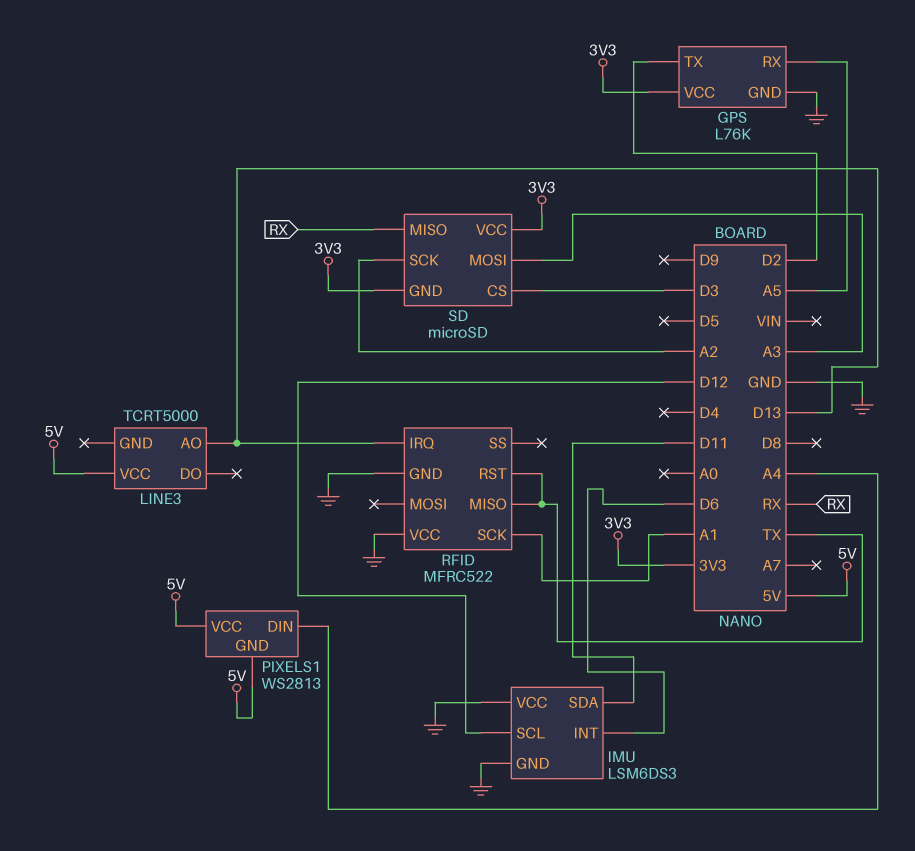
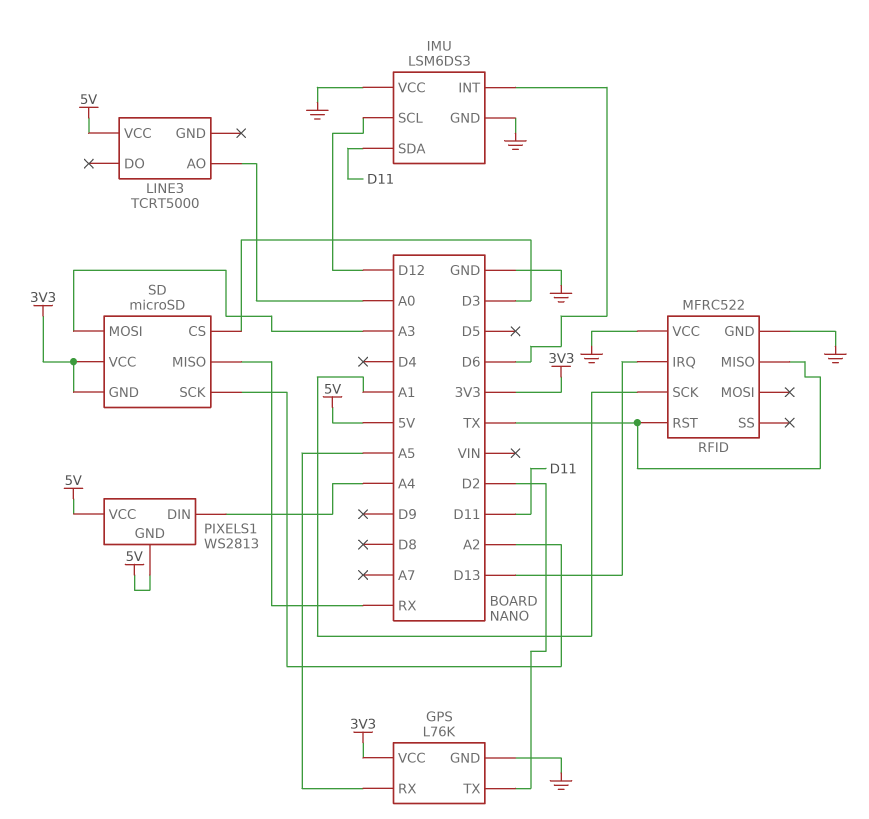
LINE3 pin AO: D13 -> A0

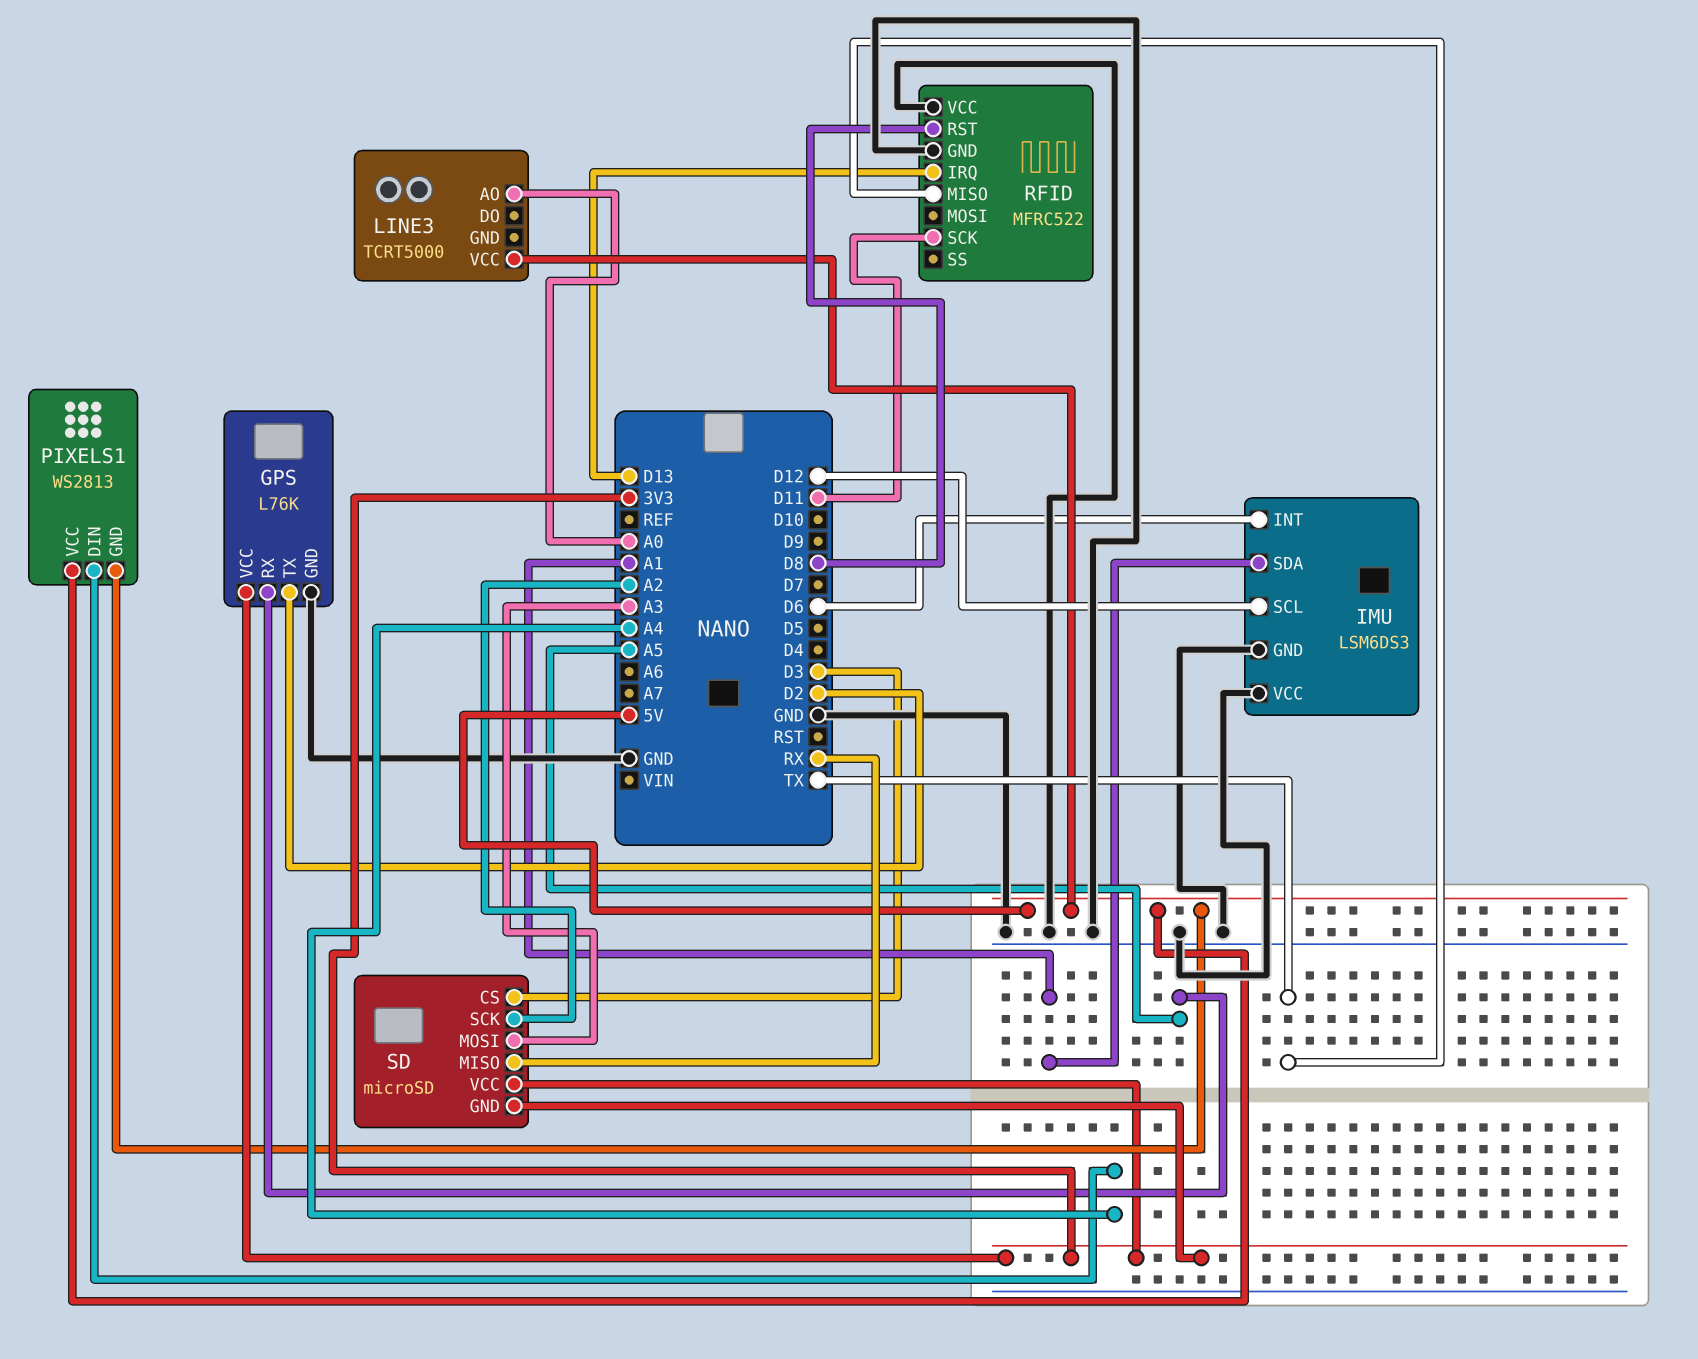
IMU pin SDA: D11 -> A1
RFID pin RST: TX -> D8
RFID pin SCK: A1 -> D11

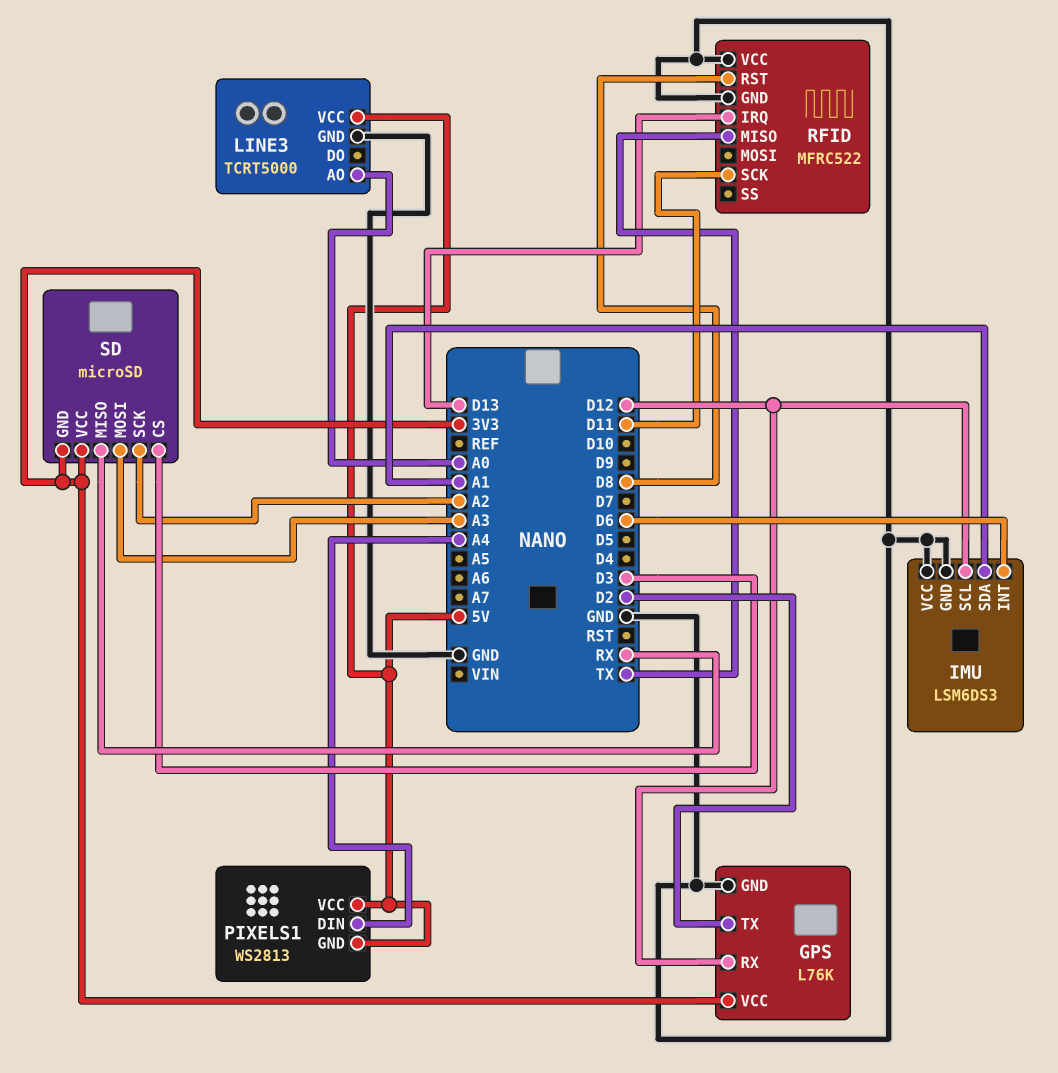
GPS pin RX: A5 -> D12
LINE3 pin GND: none -> GND

